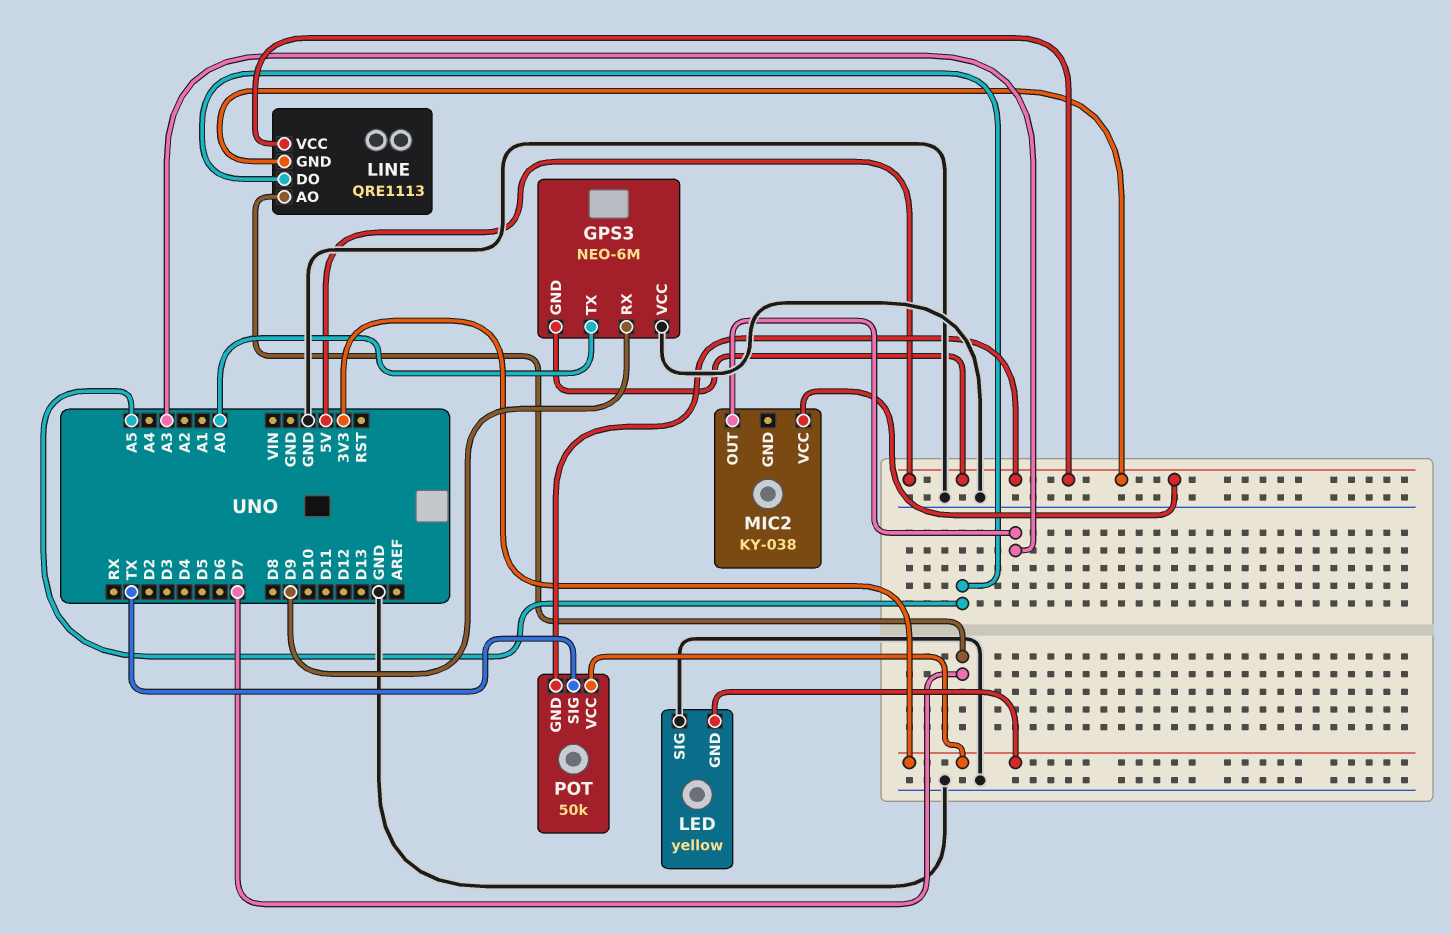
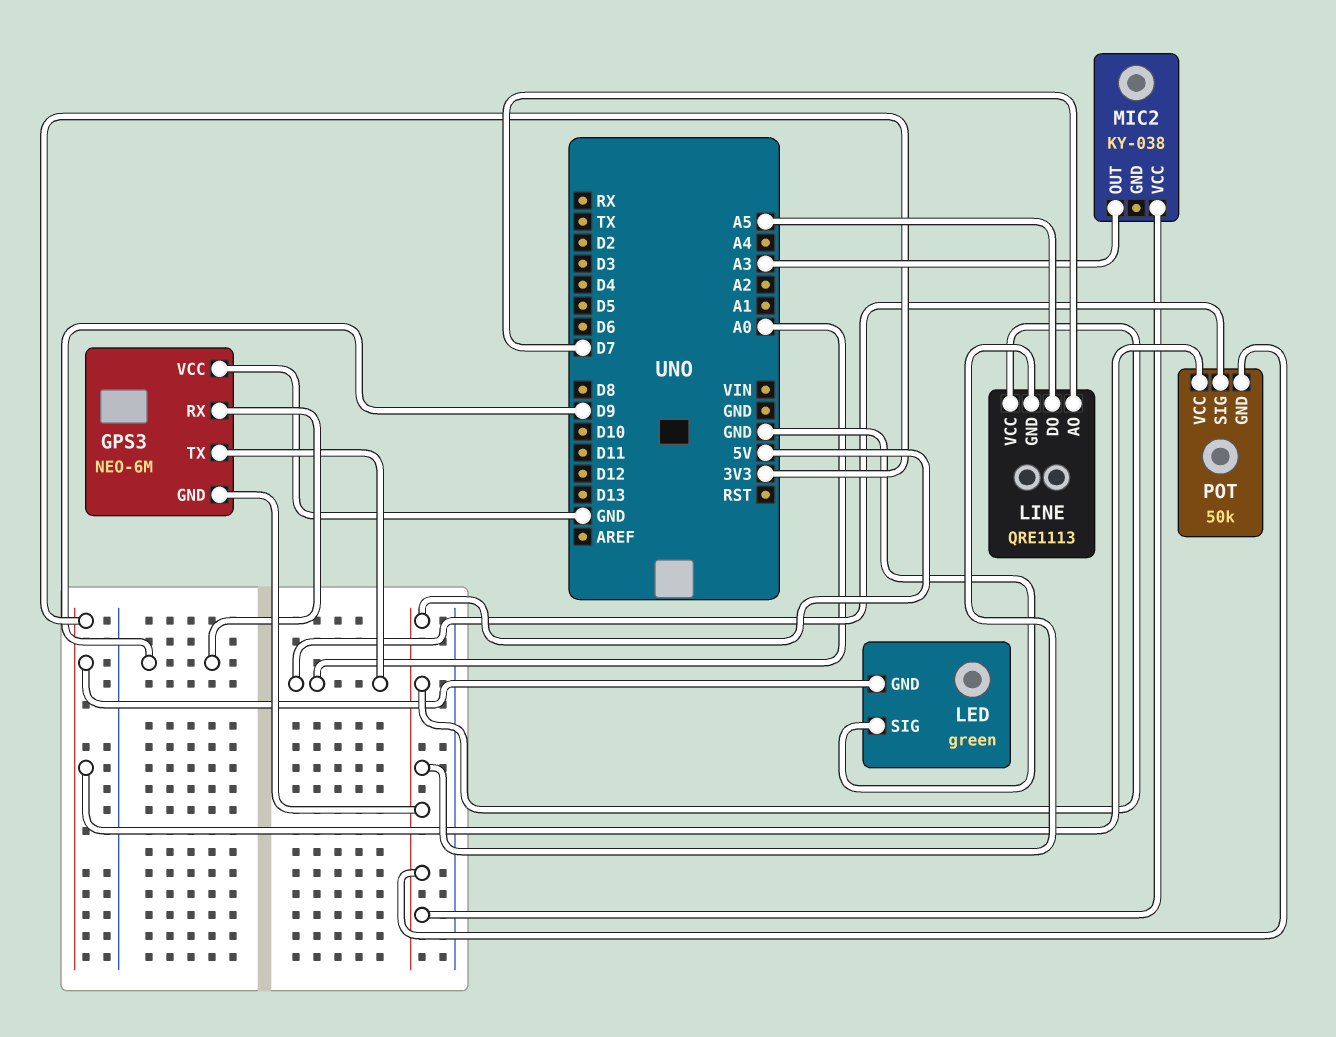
LED: yellow -> green
POT pin SIG: TX -> A0

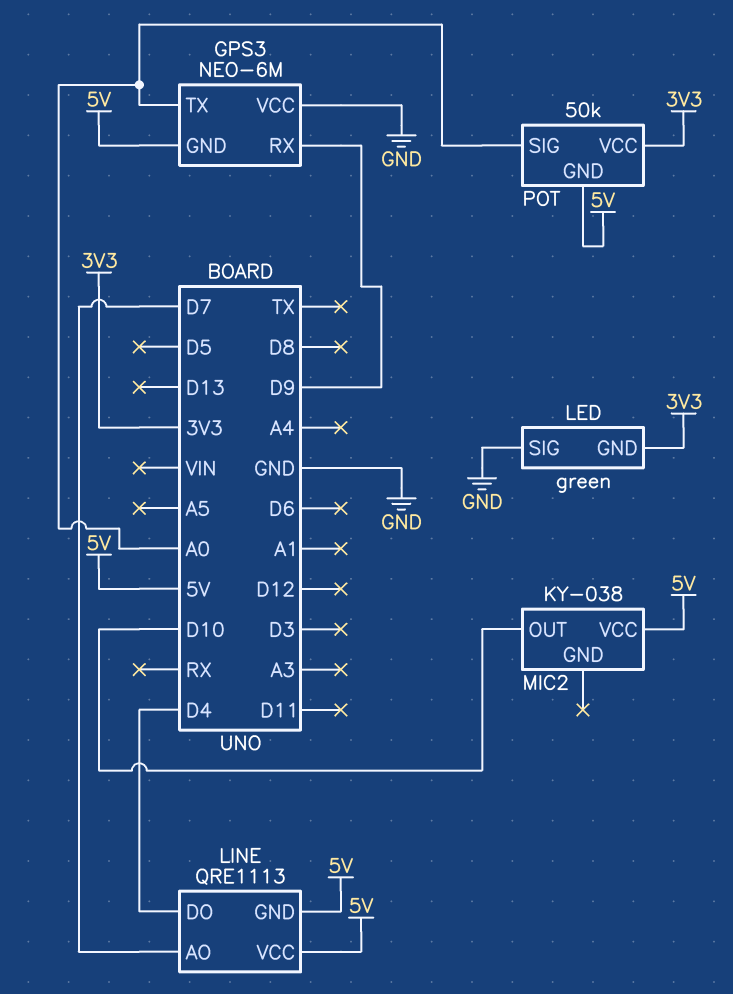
LINE pin DO: A5 -> D4
MIC2 pin OUT: A3 -> D10

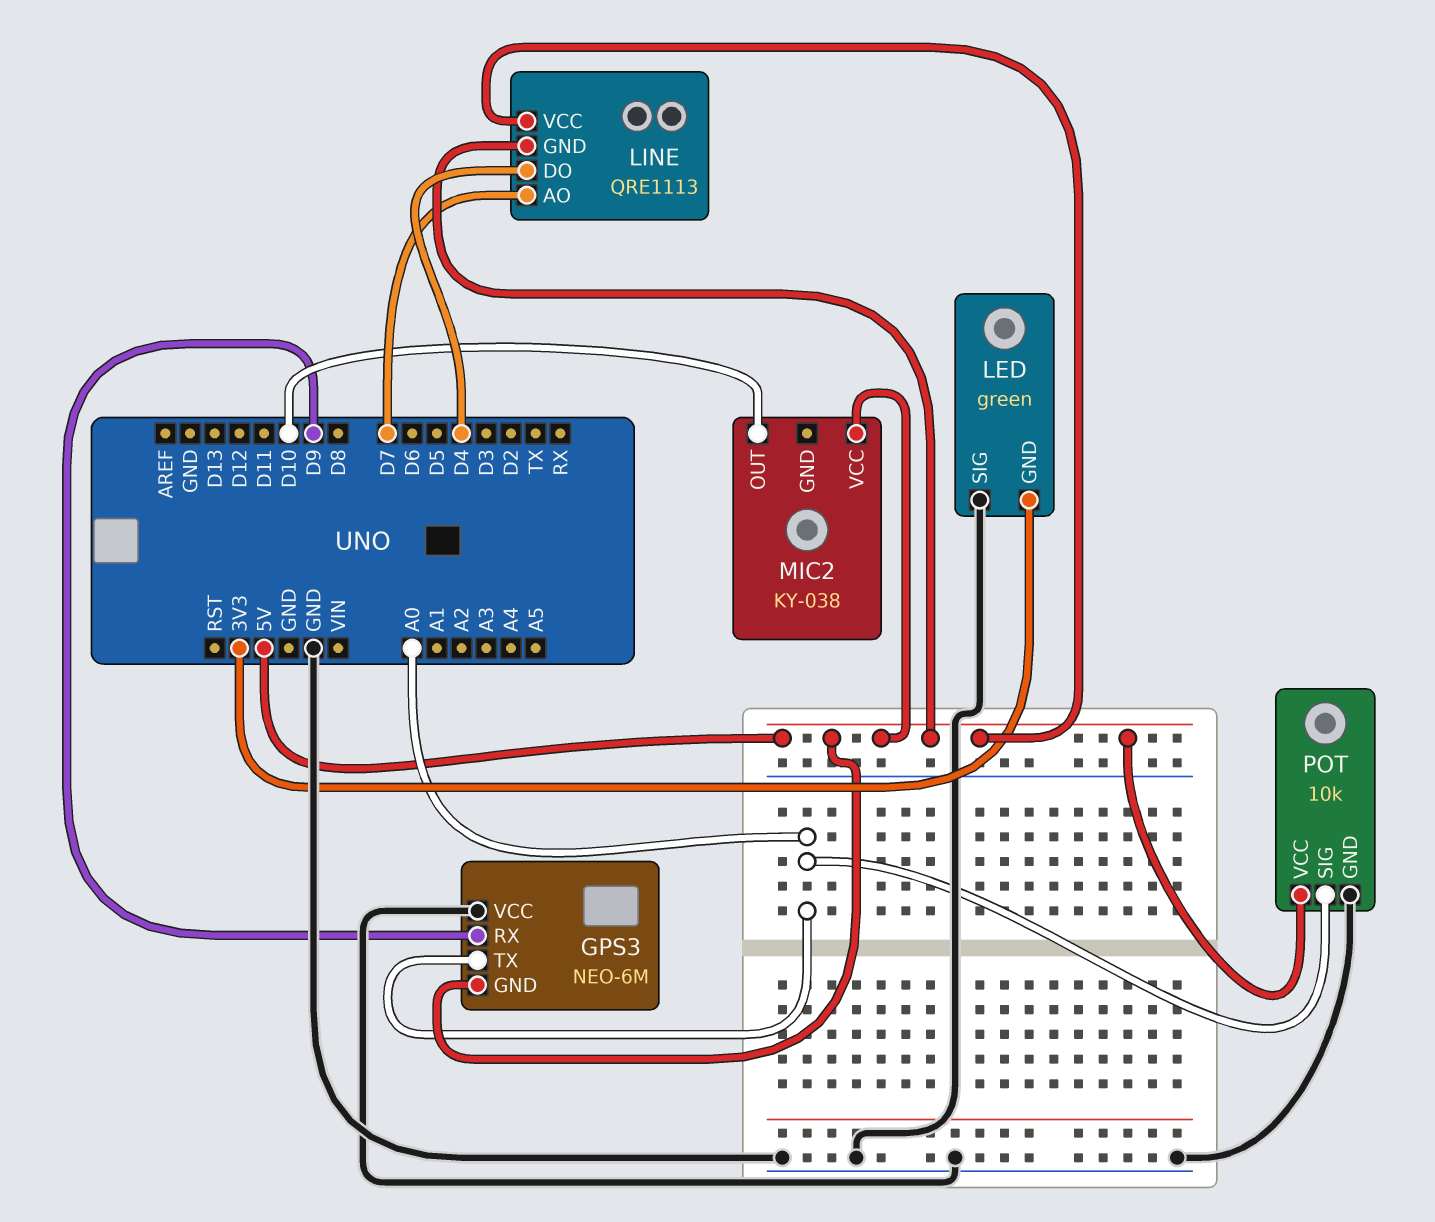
POT: 50k -> 10k
POT pin GND: 5V -> GND
POT pin VCC: 3V3 -> 5V

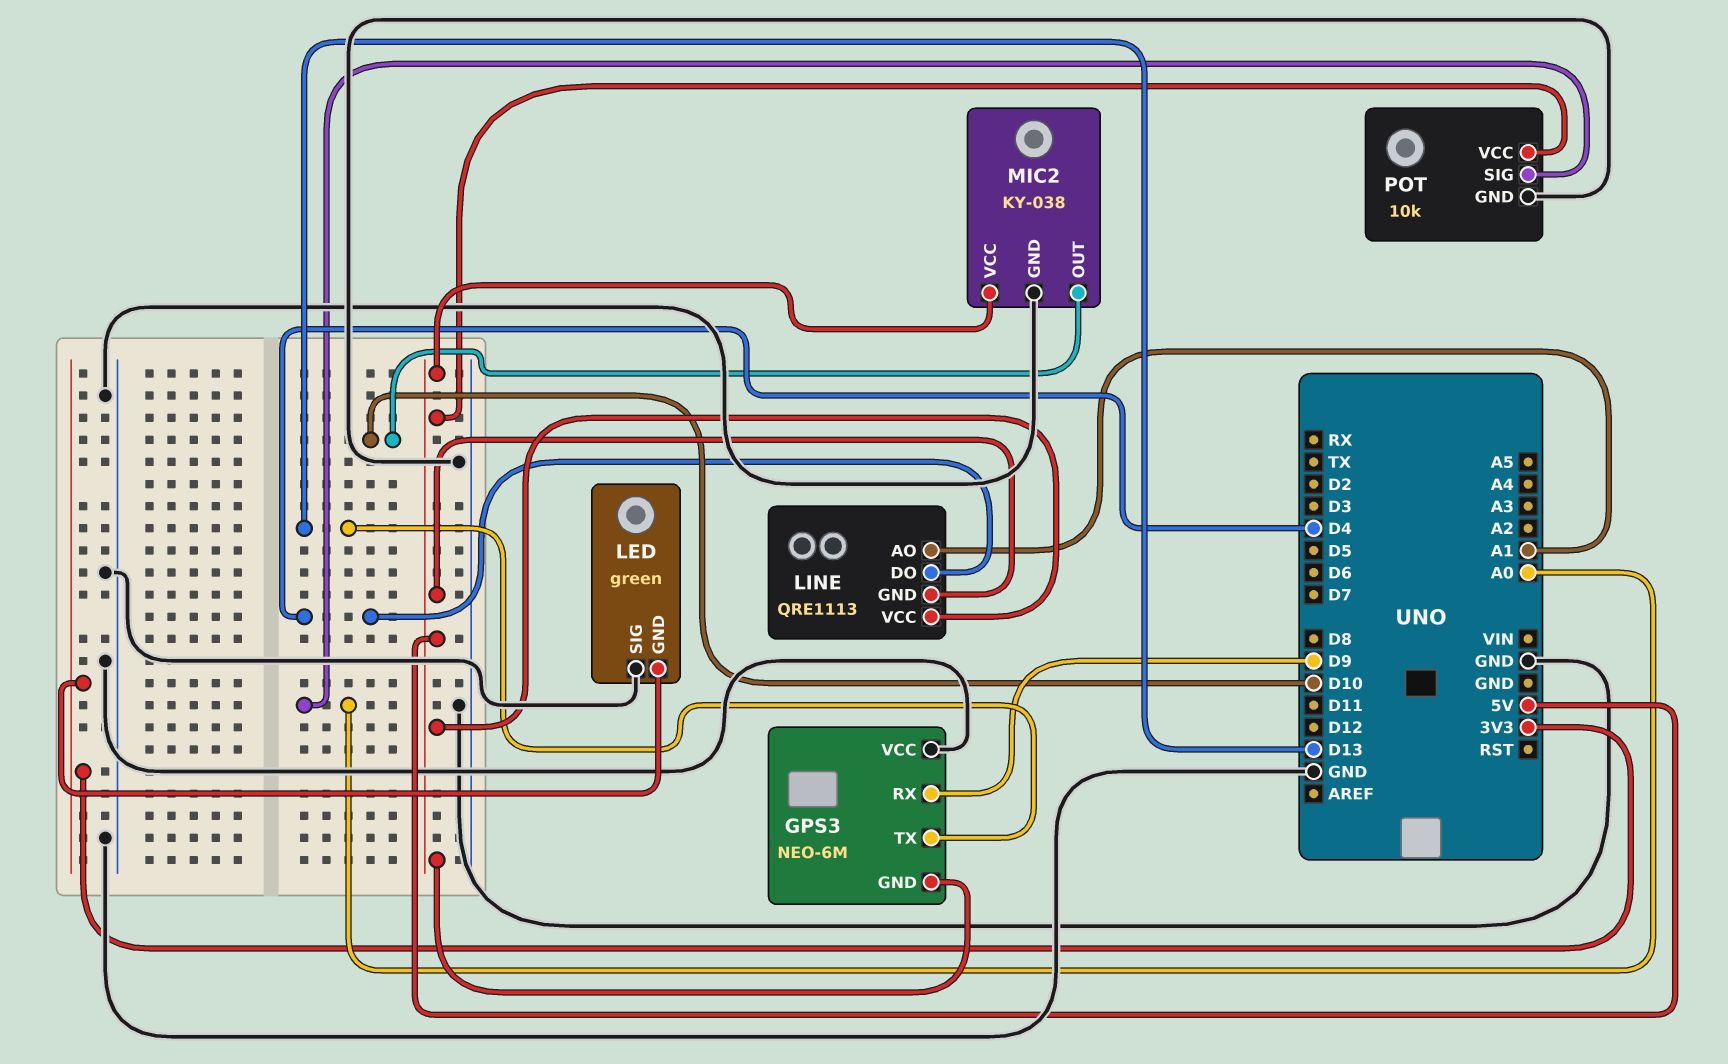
GPS3 pin TX: A0 -> D13
LINE pin AO: D7 -> A1
MIC2 pin GND: none -> GND

